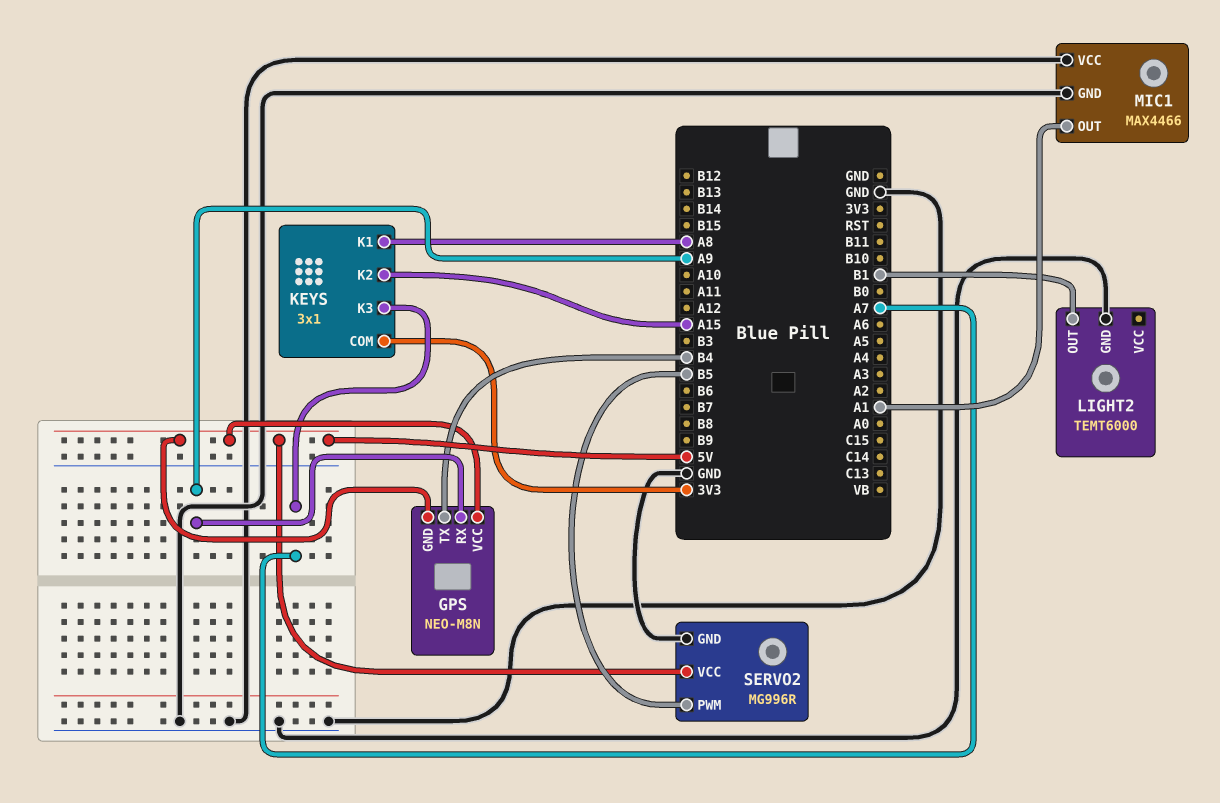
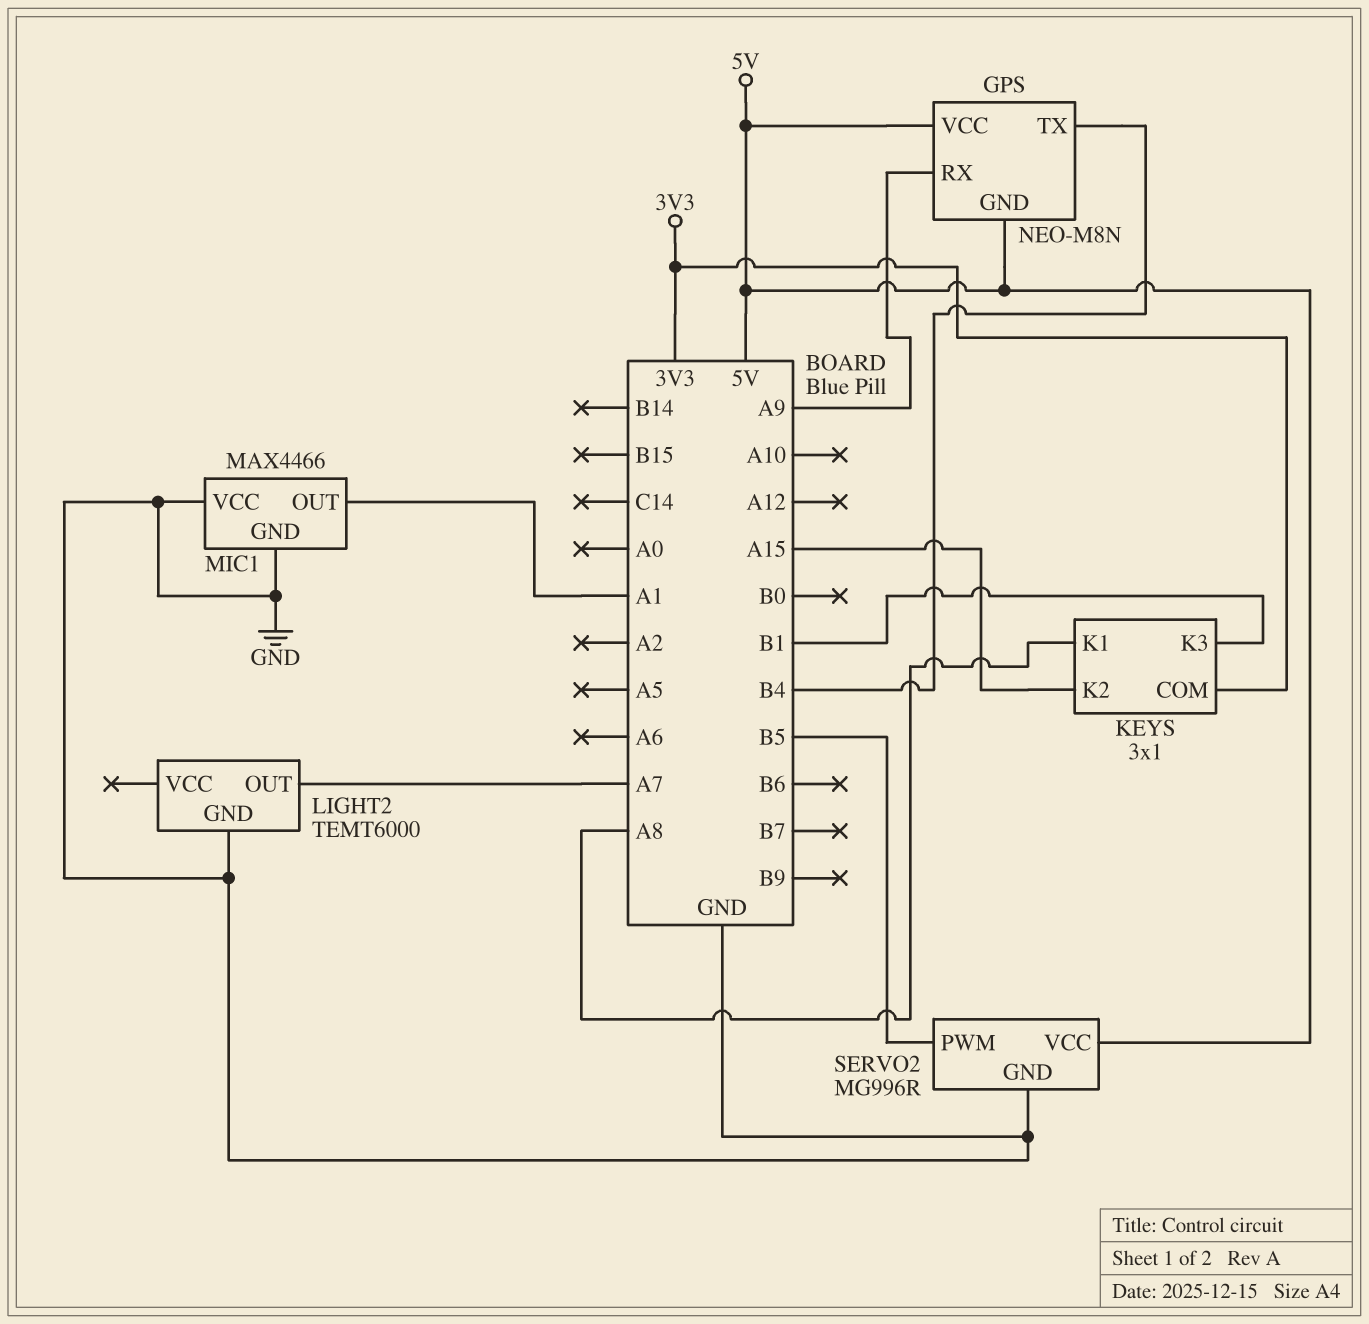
KEYS pin K3: A7 -> B1
LIGHT2 pin OUT: B1 -> A7

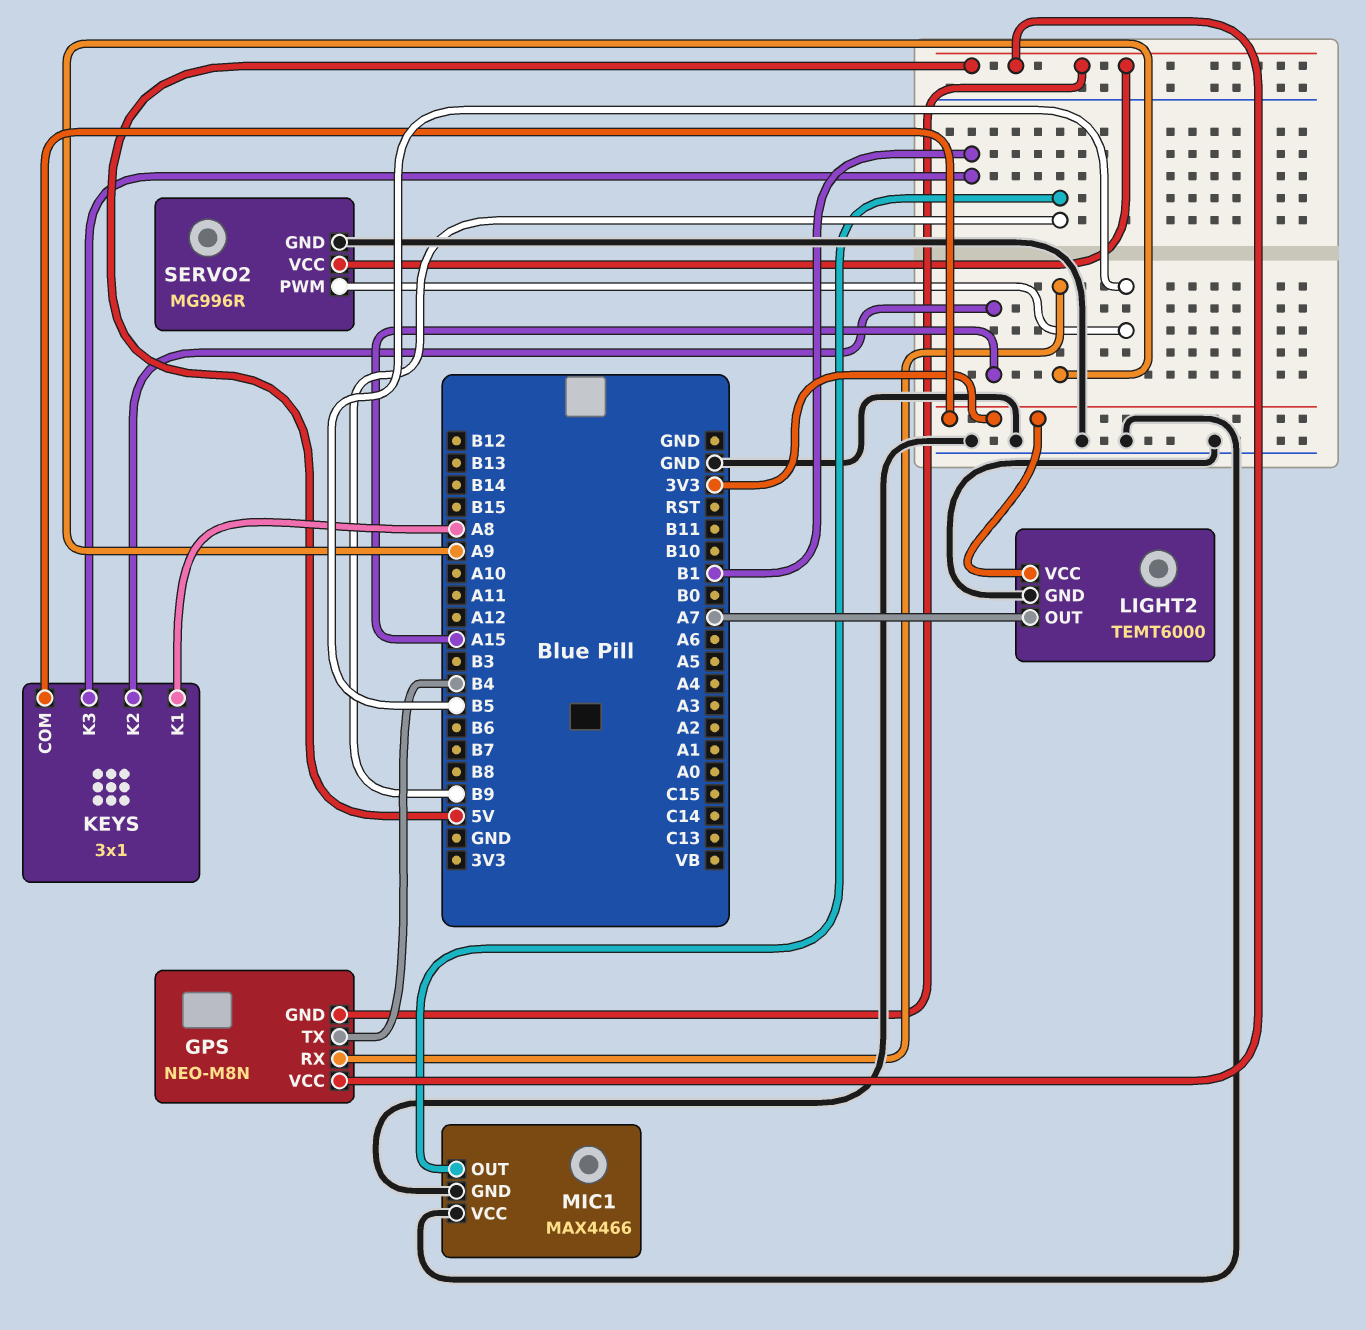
LIGHT2 pin VCC: none -> 3V3
MIC1 pin OUT: A1 -> B9

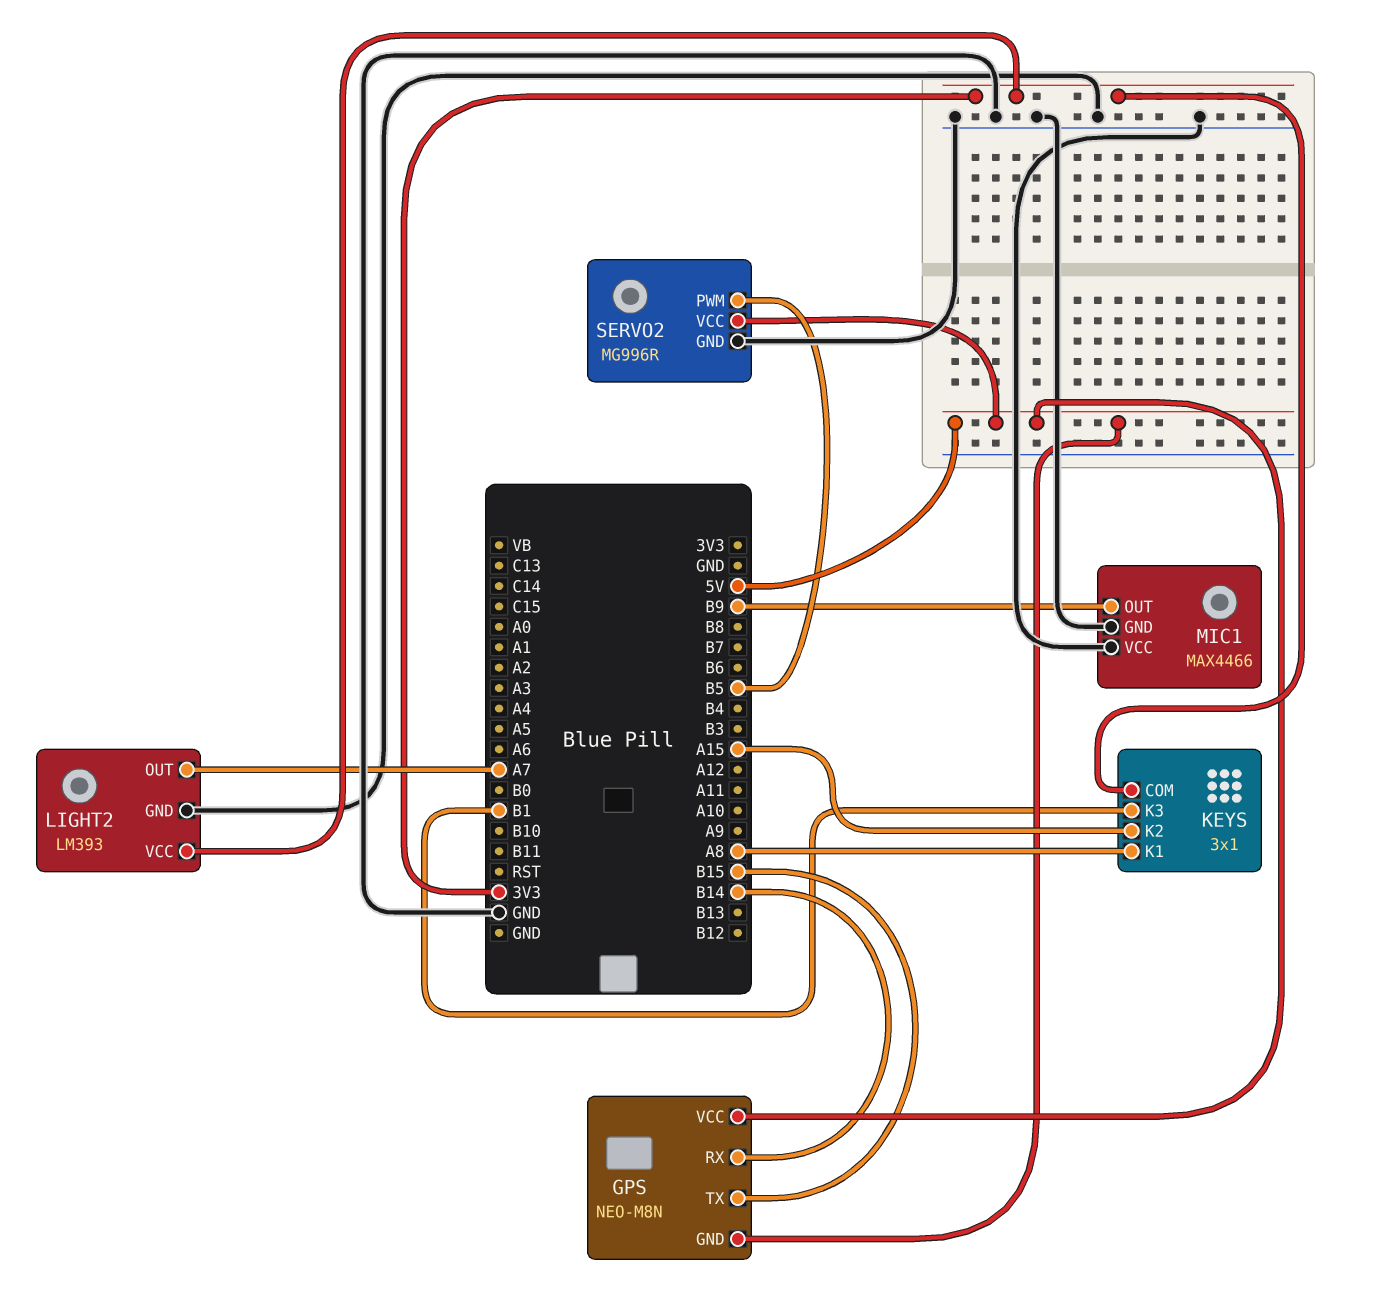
GPS pin RX: A9 -> B14
GPS pin TX: B4 -> B15
LIGHT2: TEMT6000 -> LM393

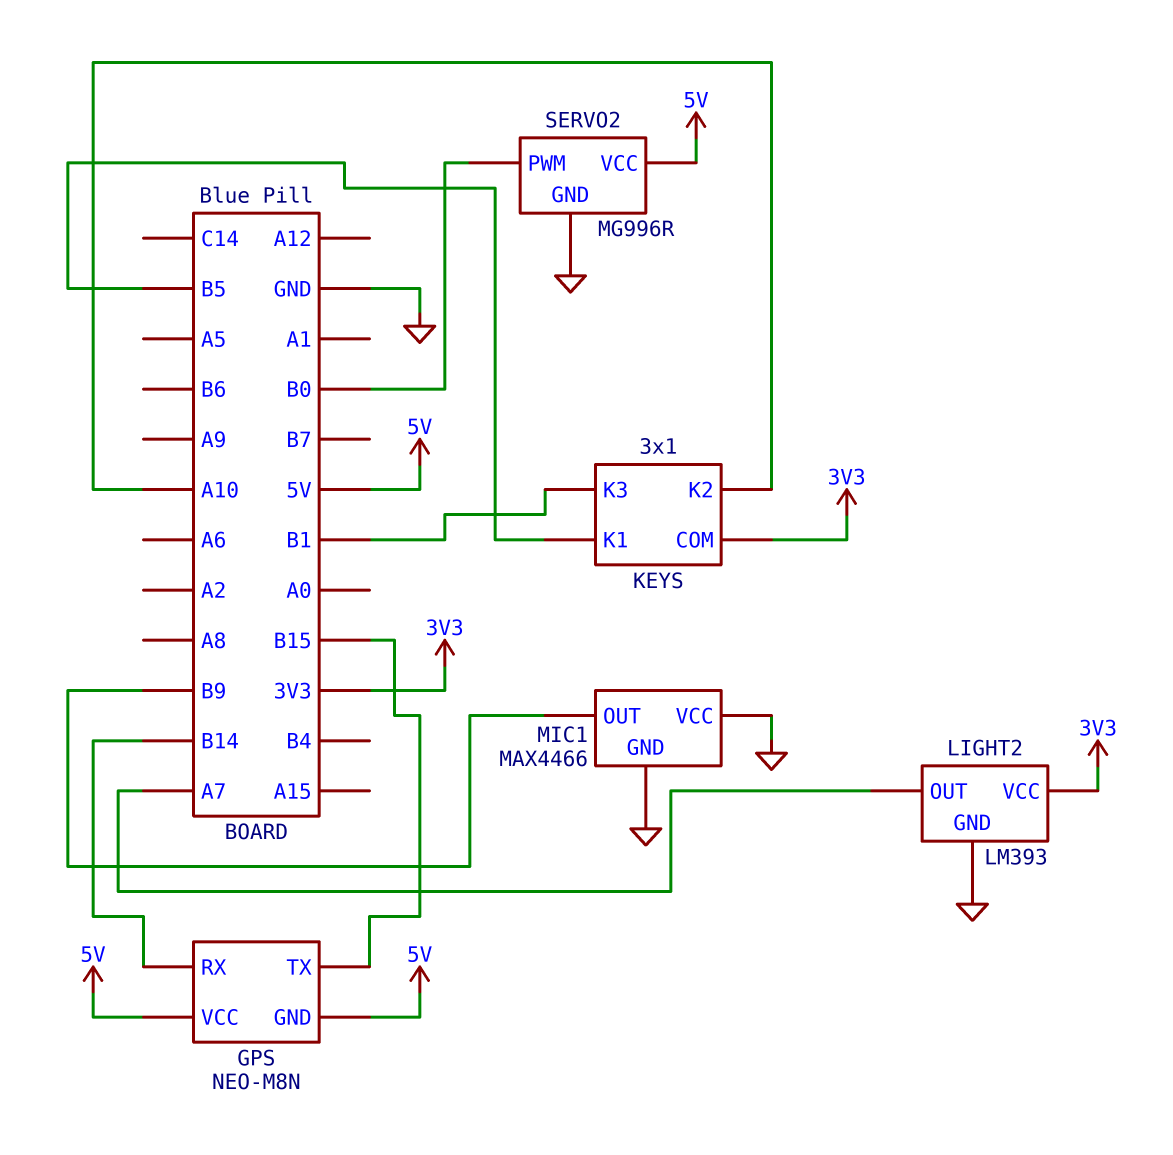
KEYS pin K1: A8 -> B5
KEYS pin K2: A15 -> A10
SERVO2 pin PWM: B5 -> B0

